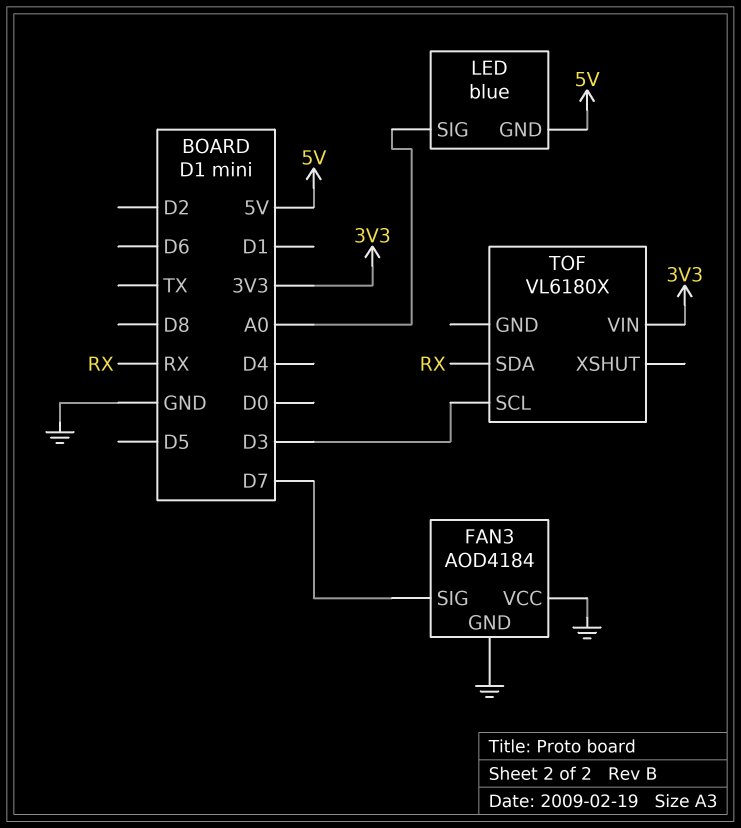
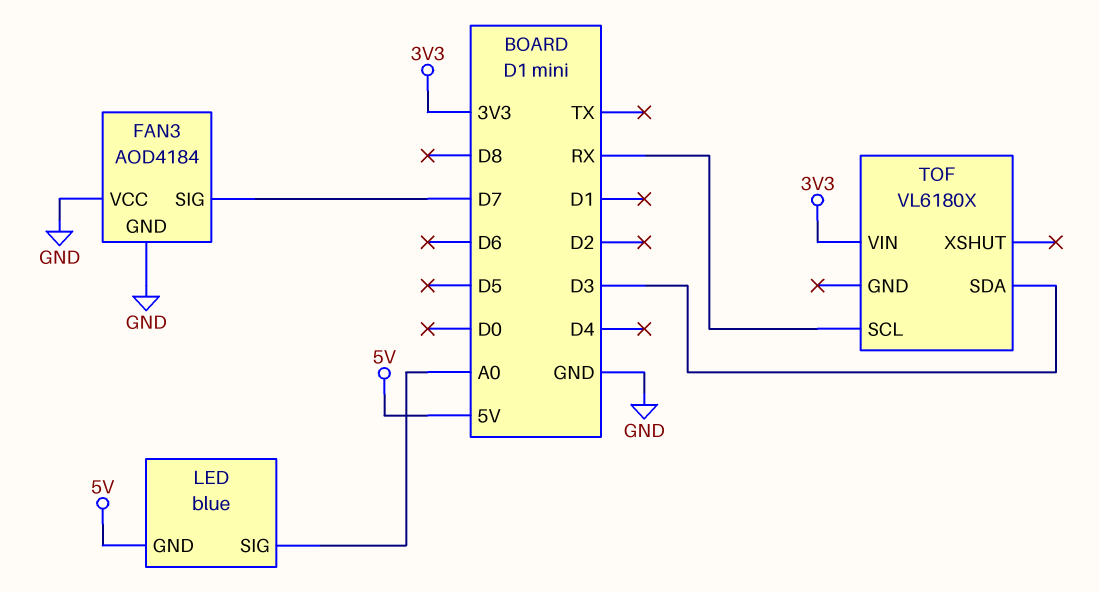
TOF pin SCL: D3 -> RX
TOF pin SDA: RX -> D3

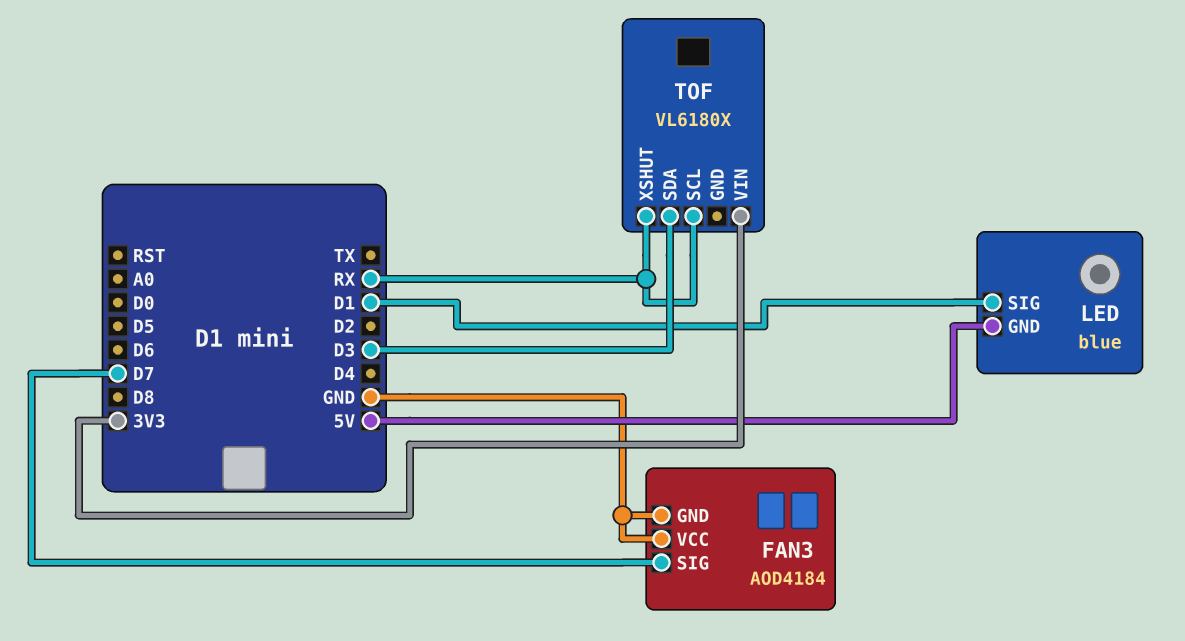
LED pin SIG: A0 -> D1
TOF pin XSHUT: none -> RX

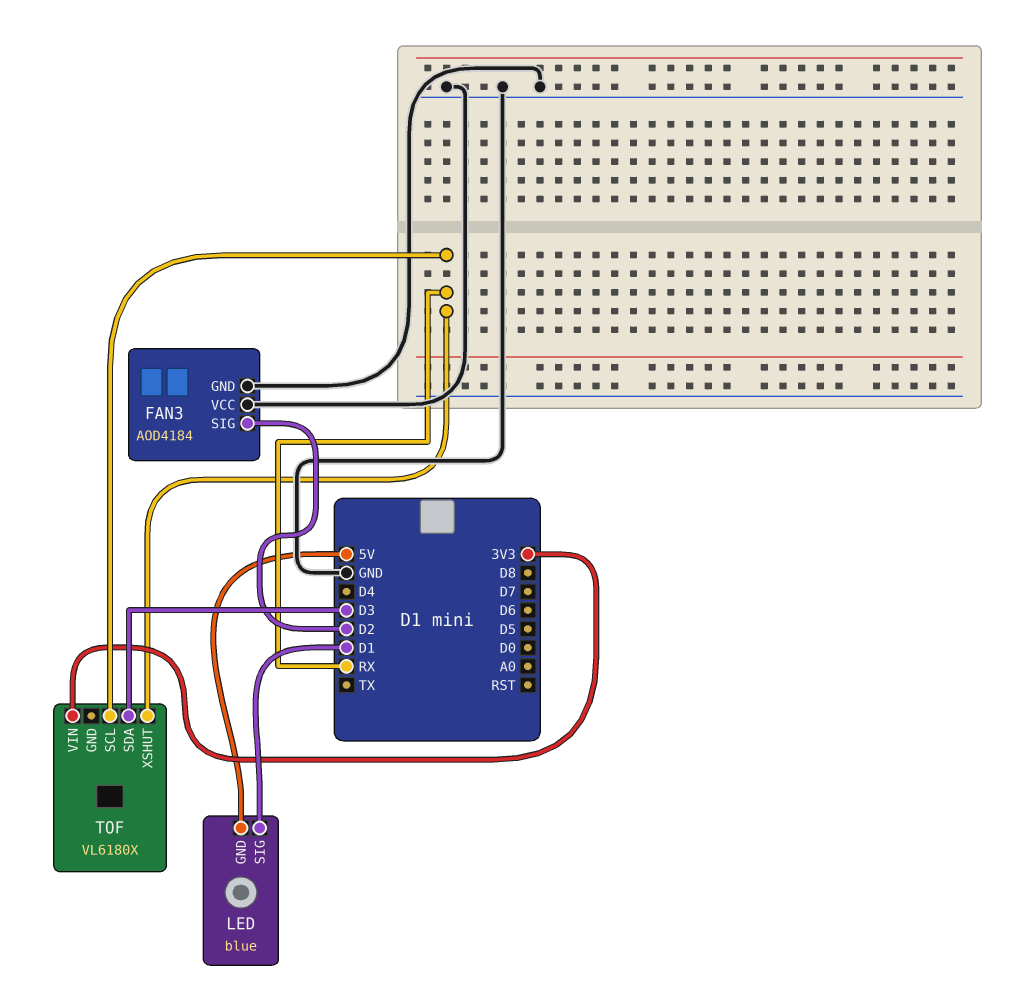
FAN3 pin SIG: D7 -> D2

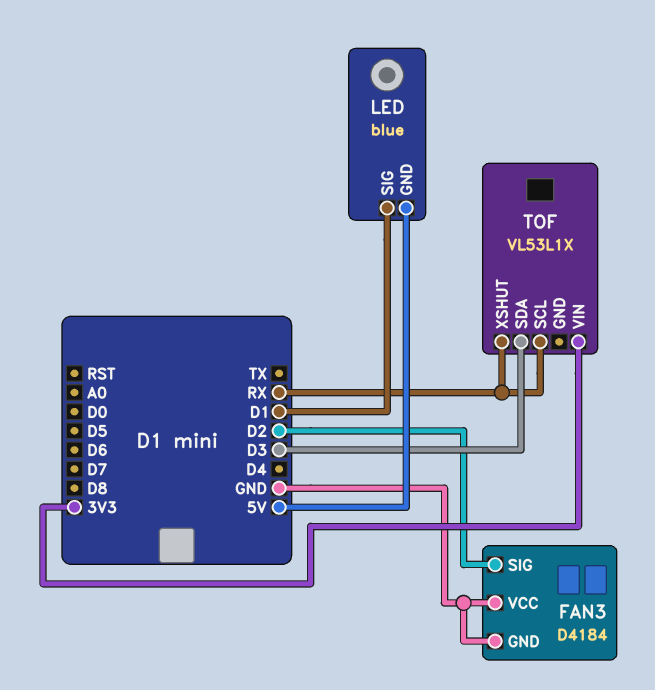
FAN3: AOD4184 -> D4184
TOF: VL6180X -> VL53L1X

